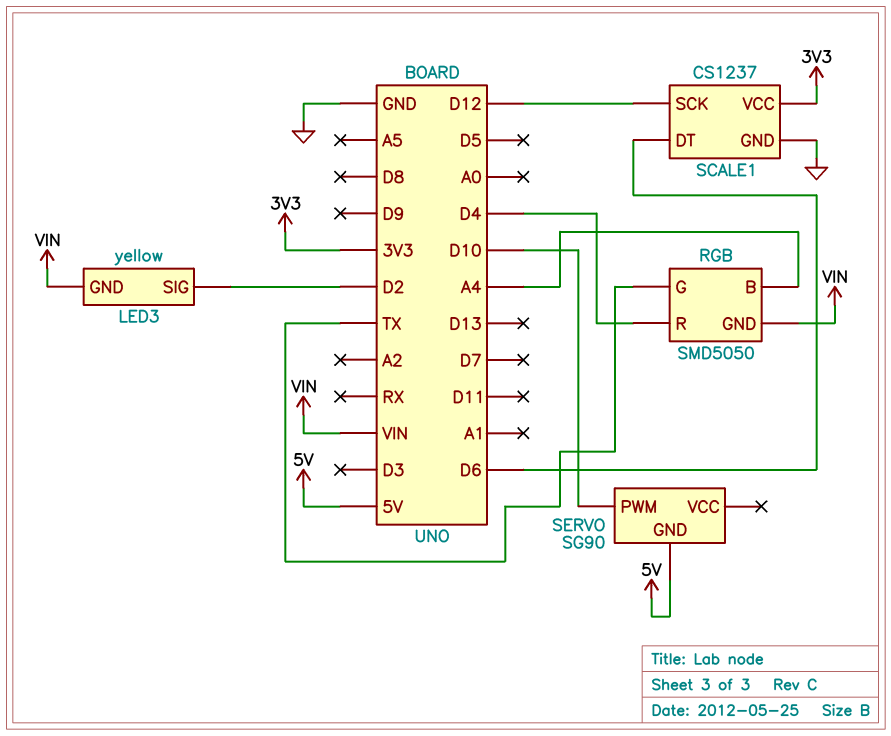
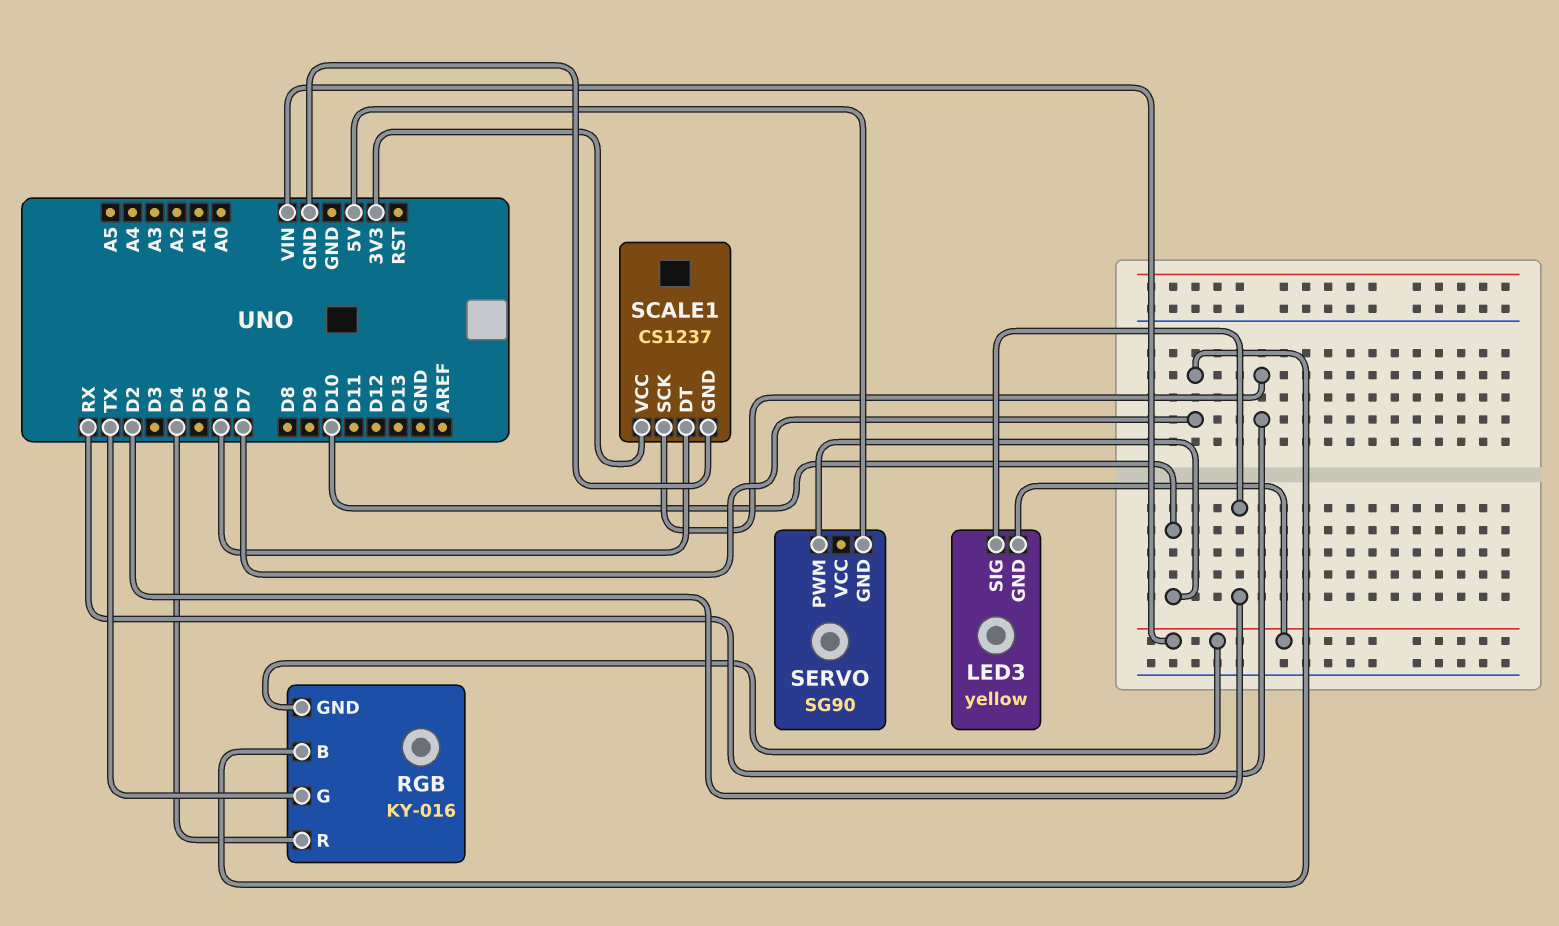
RGB: SMD5050 -> KY-016
RGB pin B: A4 -> D7
SCALE1 pin SCK: D12 -> RX

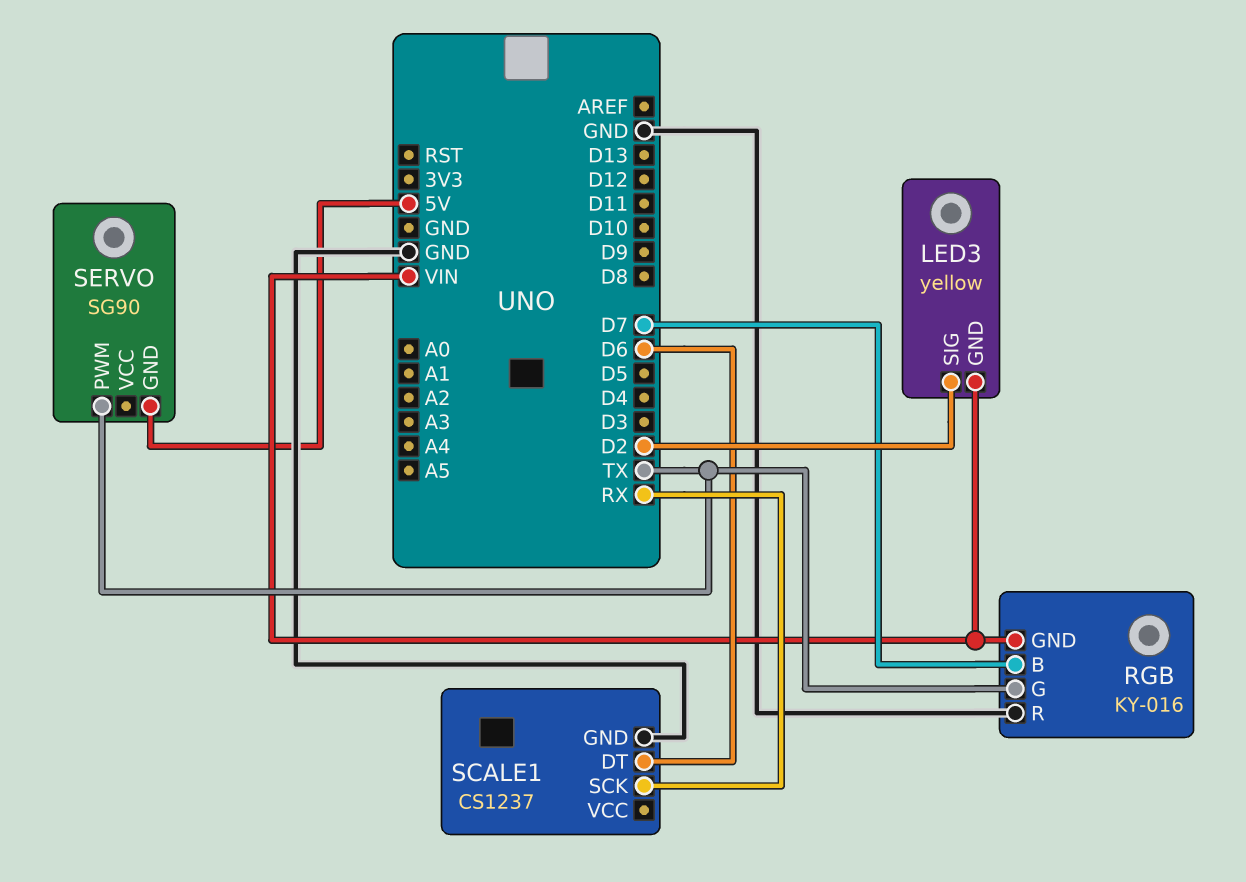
RGB pin R: D4 -> GND
SCALE1 pin VCC: 3V3 -> none
SERVO pin PWM: D10 -> TX

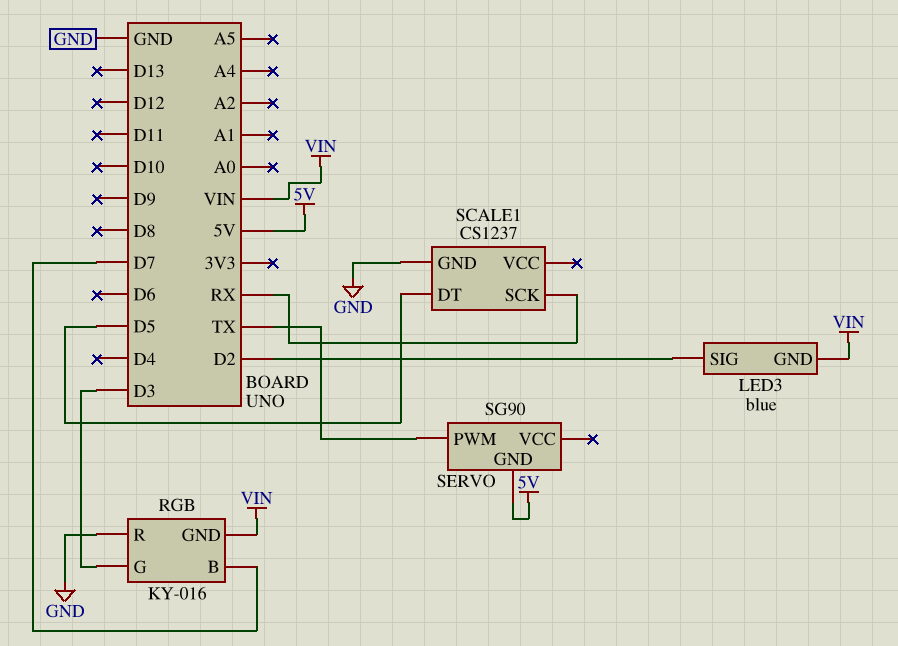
LED3: yellow -> blue
RGB pin G: TX -> D3
SCALE1 pin DT: D6 -> D5

